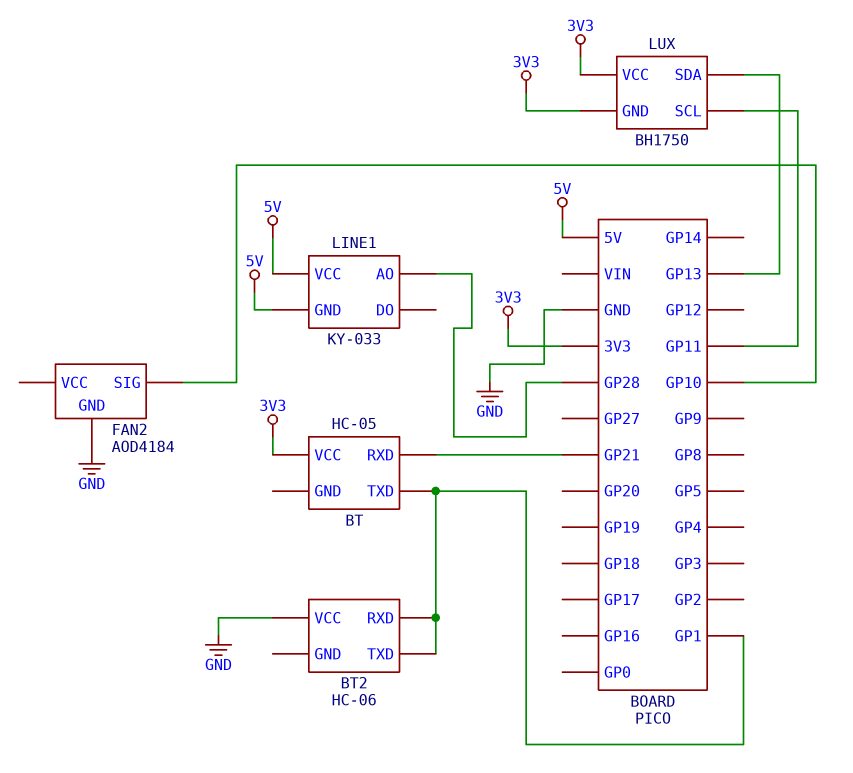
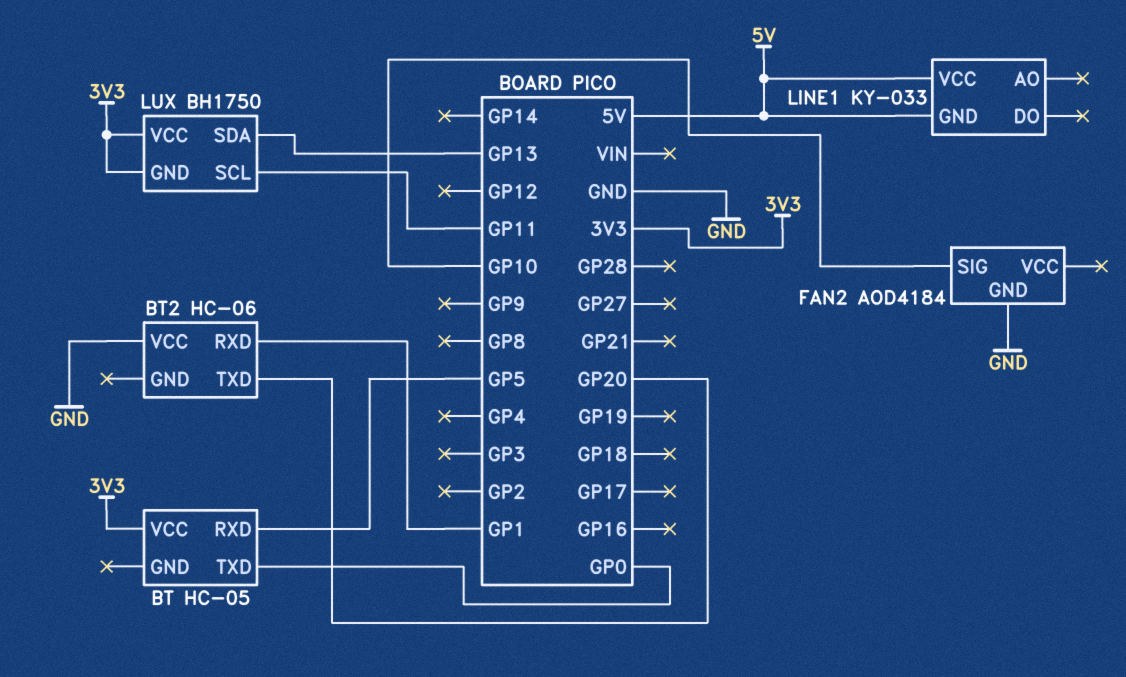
BT pin RXD: GP21 -> GP5
BT pin TXD: GP1 -> GP0
BT2 pin TXD: GP1 -> GP20
LINE1 pin AO: GP28 -> none

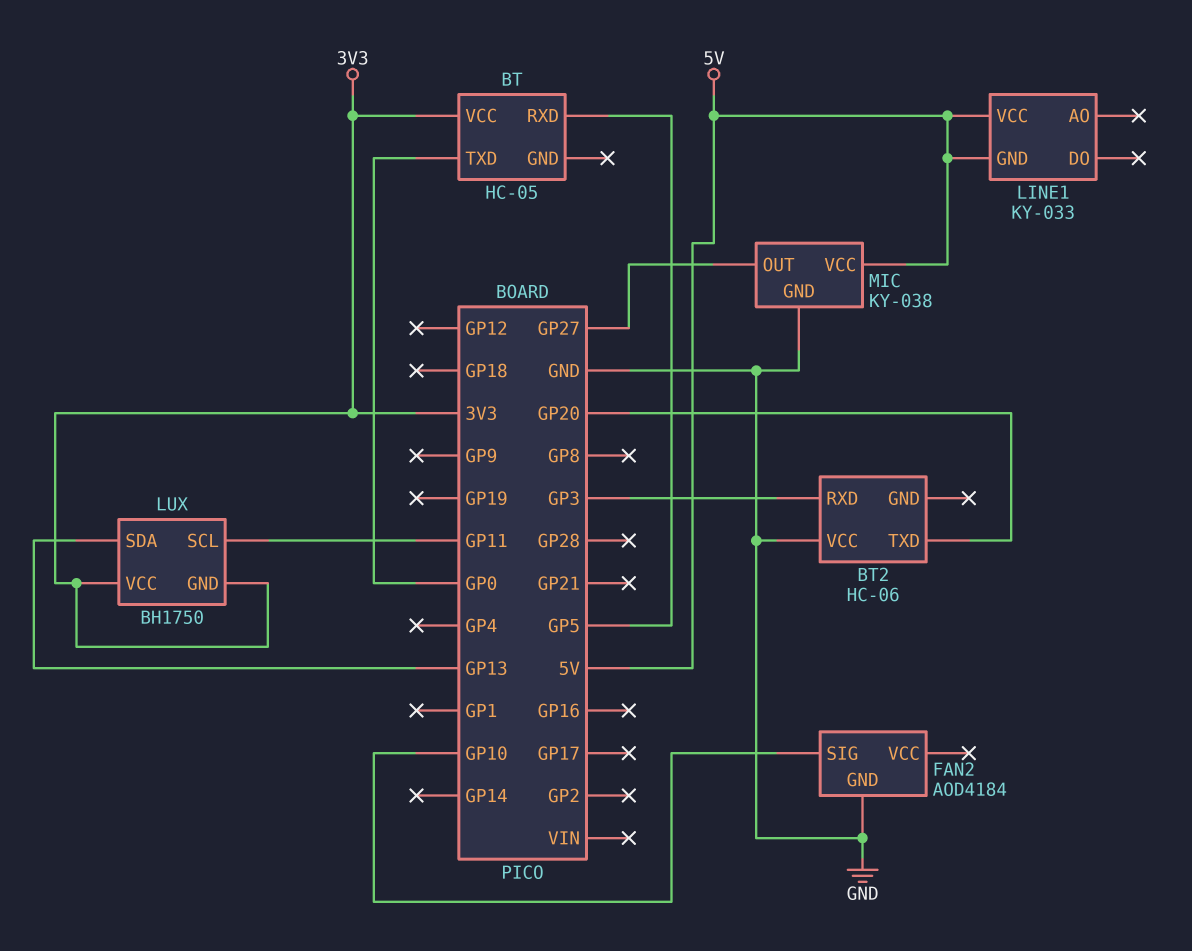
BT2 pin RXD: GP1 -> GP3
MIC: none -> KY-038
MIC pin GND: none -> GND
MIC pin OUT: none -> GP27
MIC pin VCC: none -> 5V

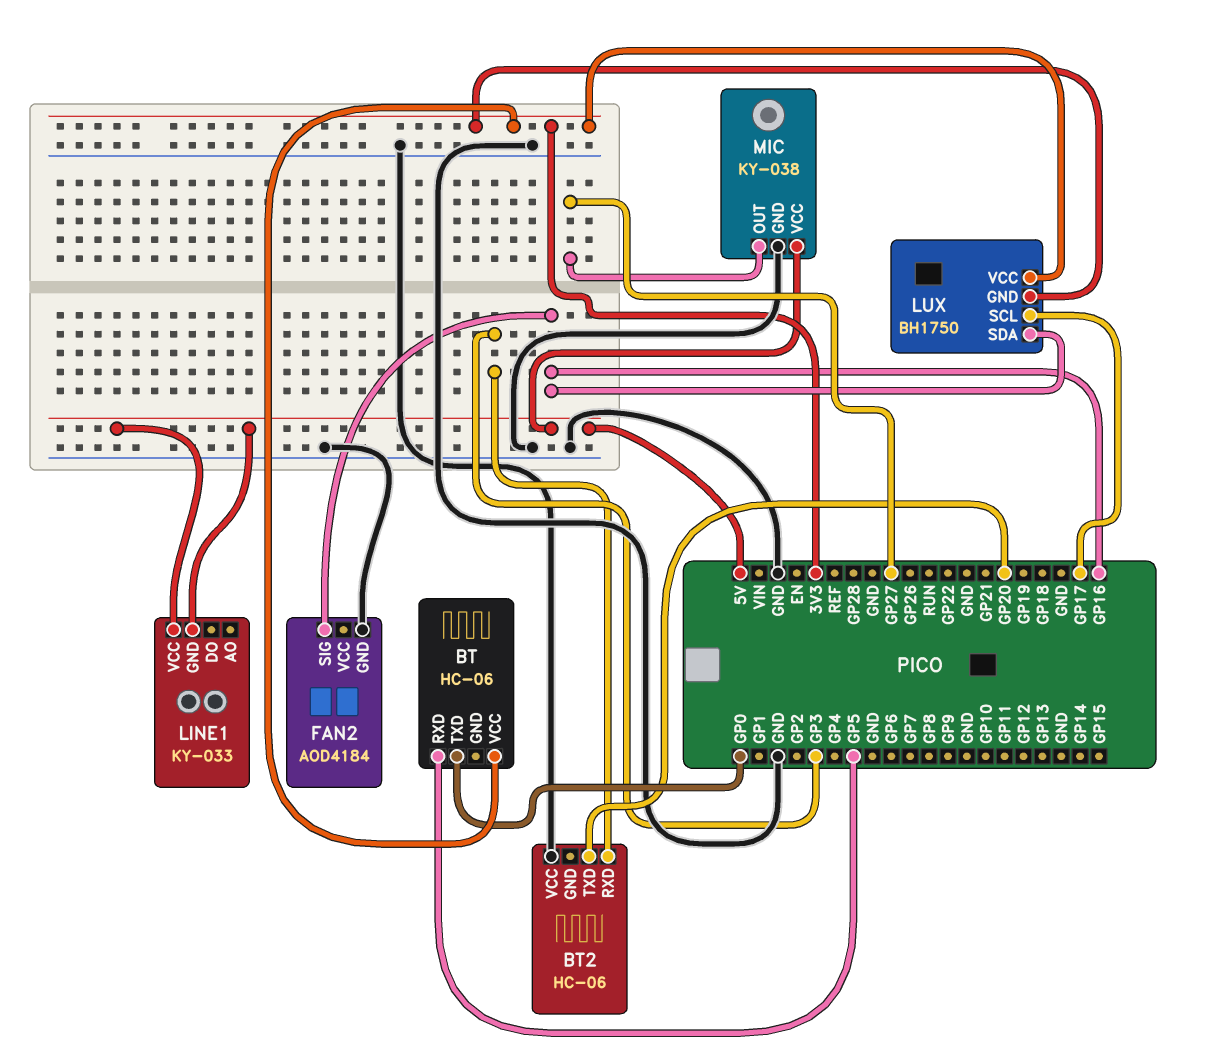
BT: HC-05 -> HC-06
FAN2 pin SIG: GP10 -> GP16
LUX pin SCL: GP11 -> GP17
LUX pin SDA: GP13 -> GP16

